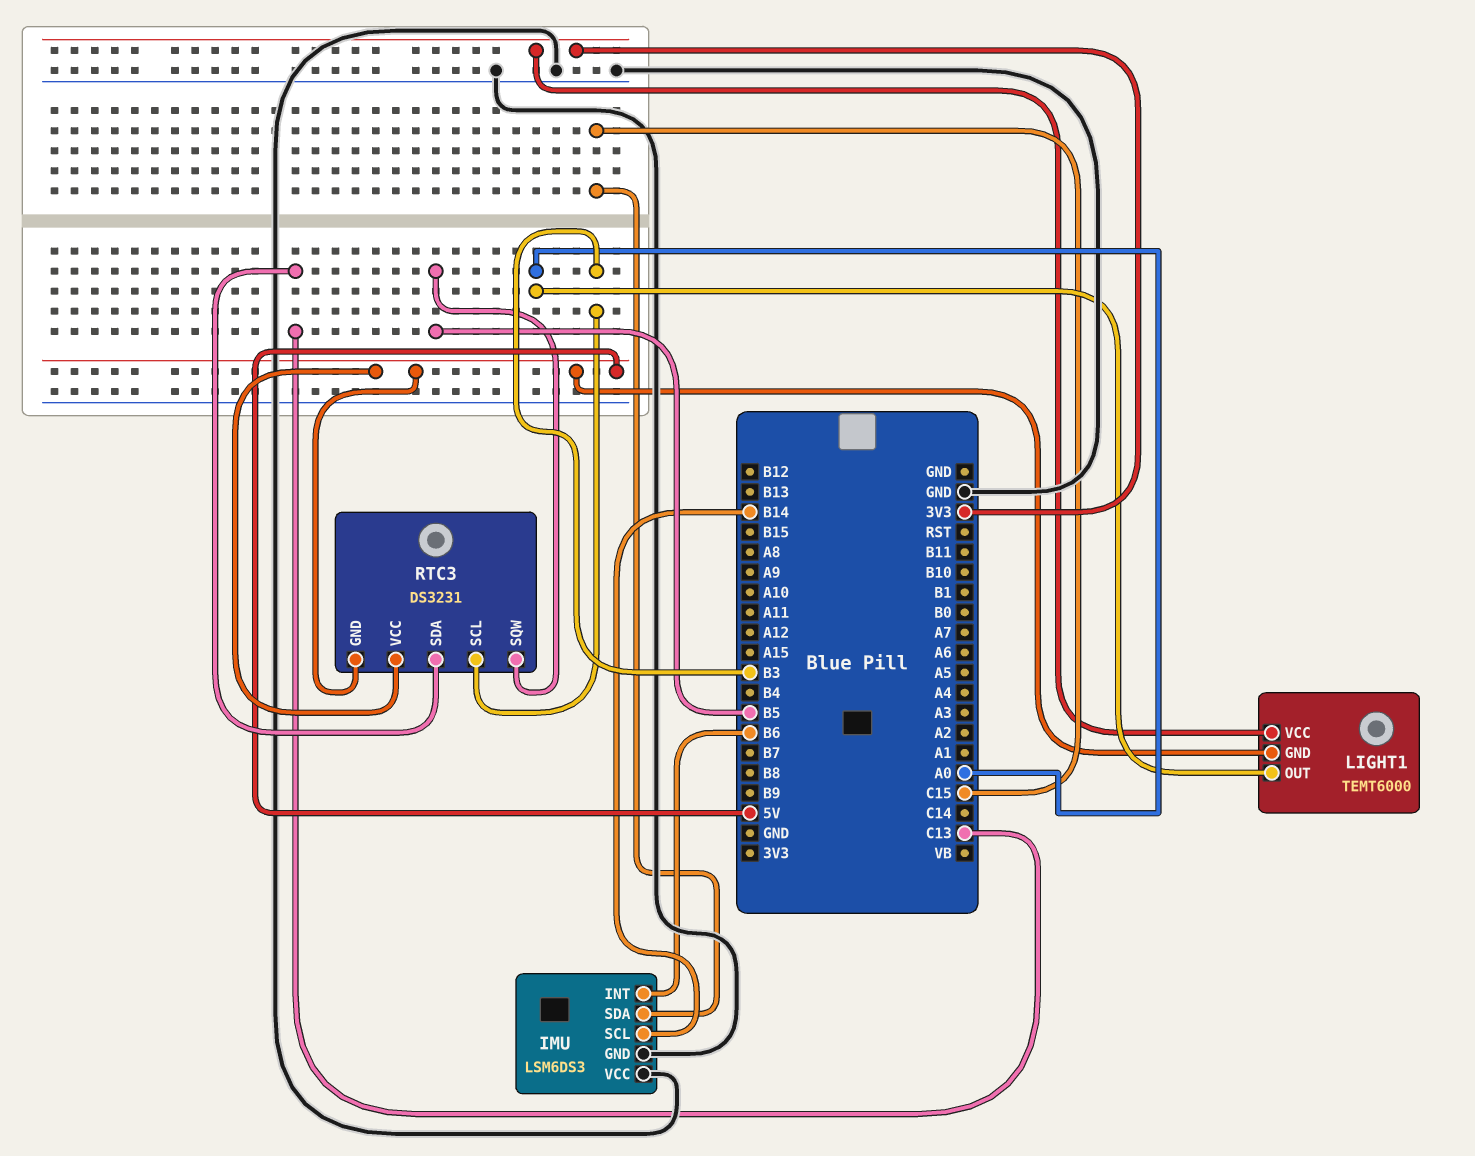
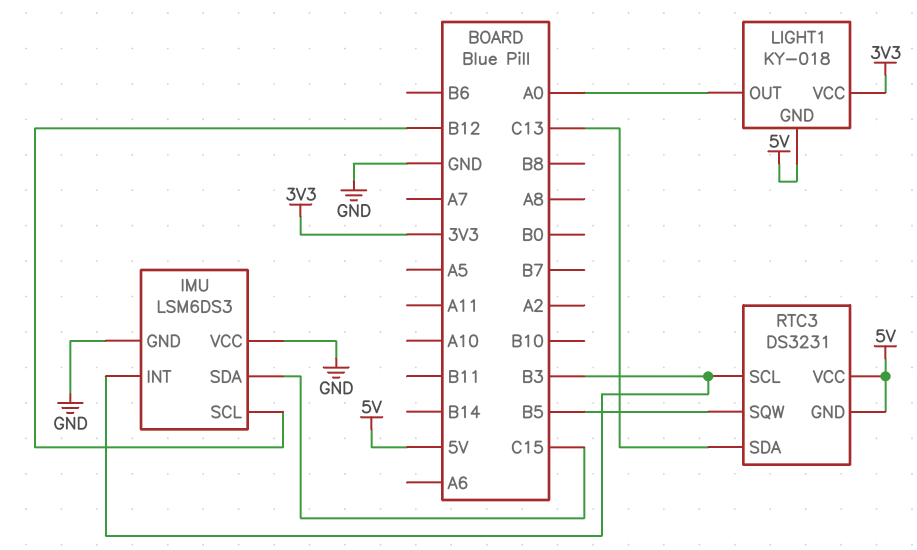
IMU pin INT: B6 -> B3
IMU pin SCL: B14 -> B12
LIGHT1: TEMT6000 -> KY-018

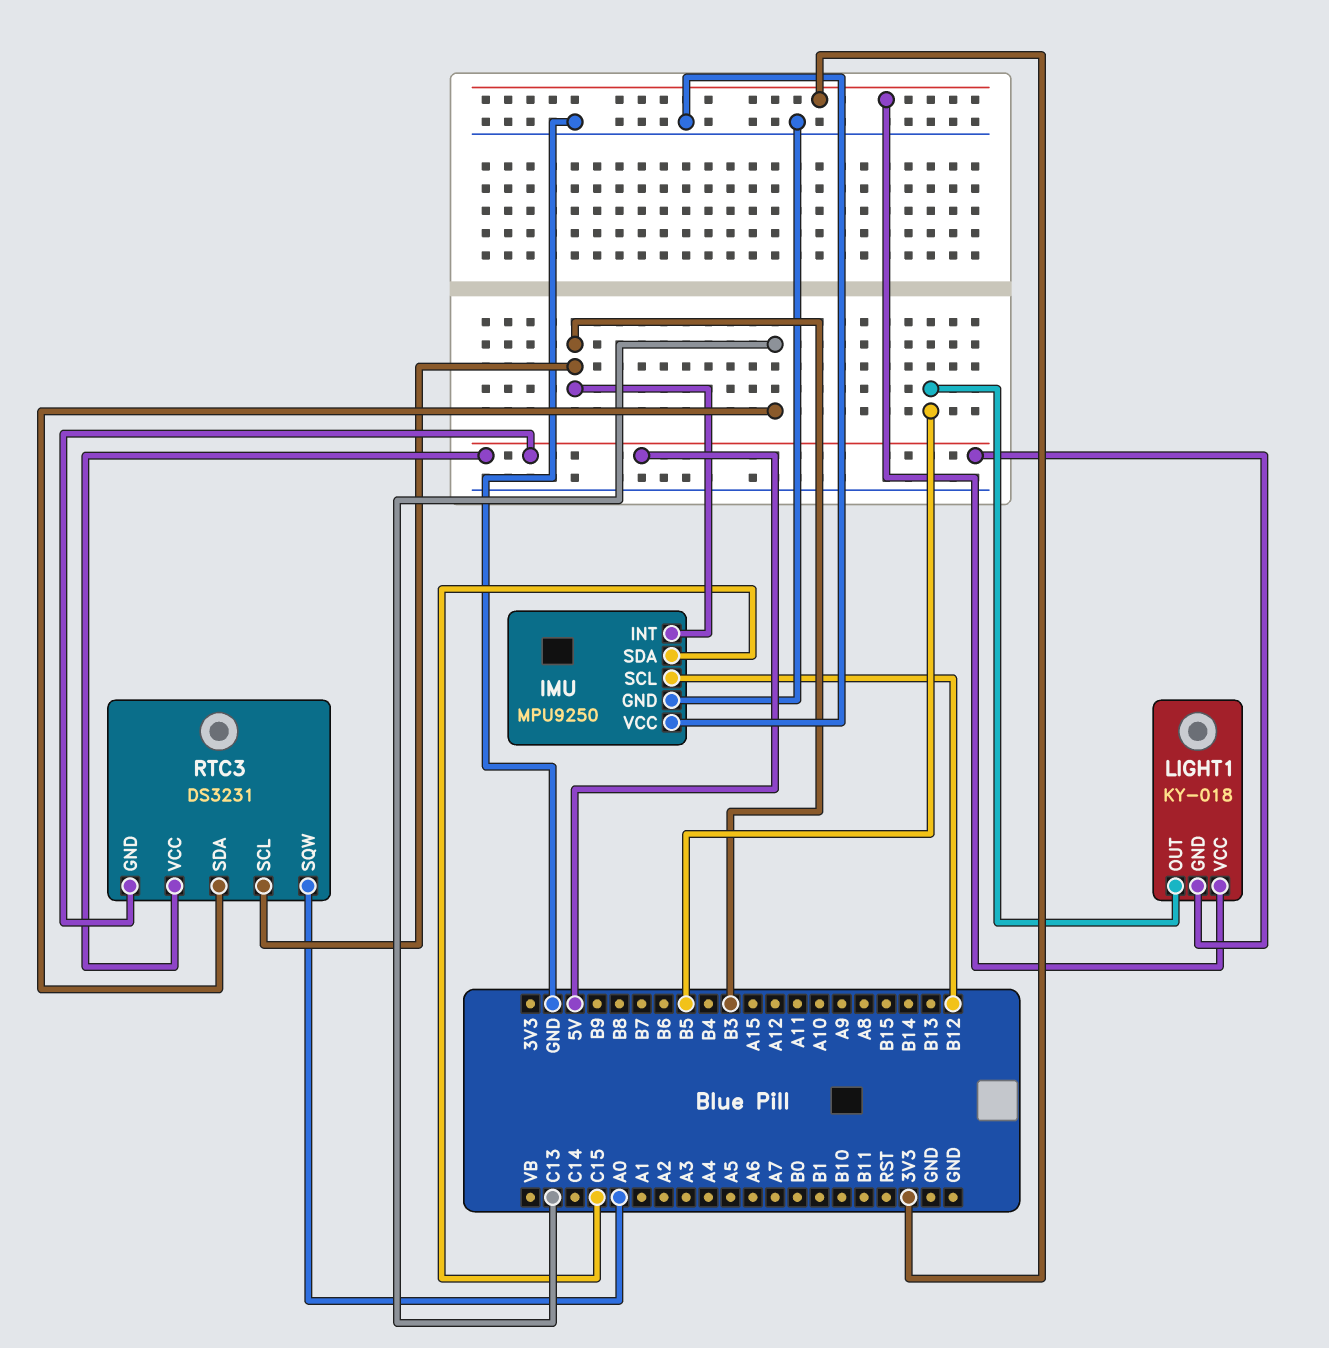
IMU: LSM6DS3 -> MPU9250
LIGHT1 pin OUT: A0 -> B5
RTC3 pin SQW: B5 -> A0

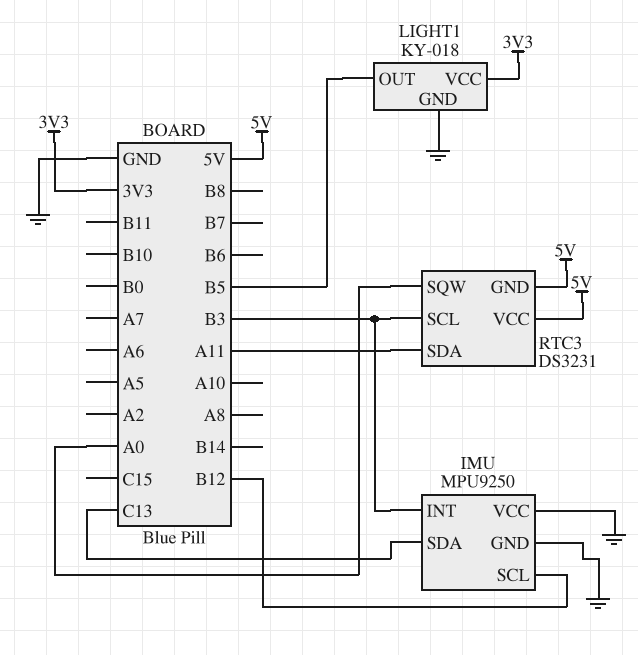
IMU pin SDA: C15 -> C13
LIGHT1 pin GND: 5V -> GND
RTC3 pin SDA: C13 -> A11

